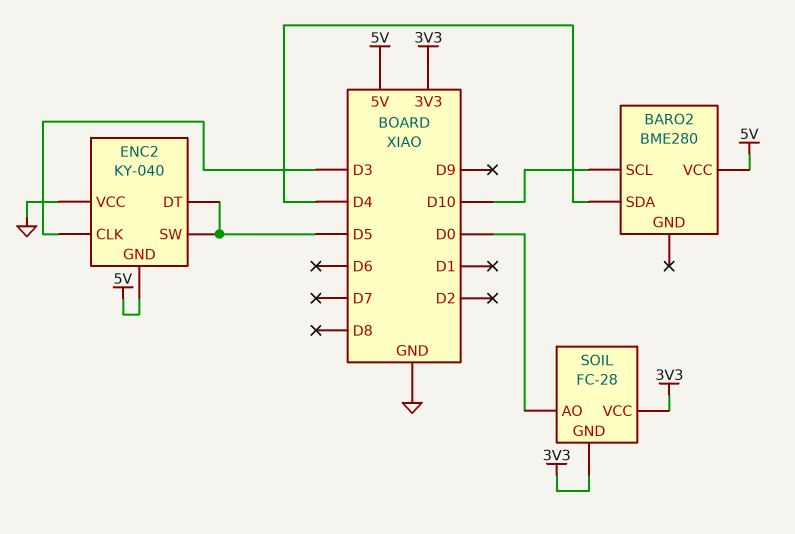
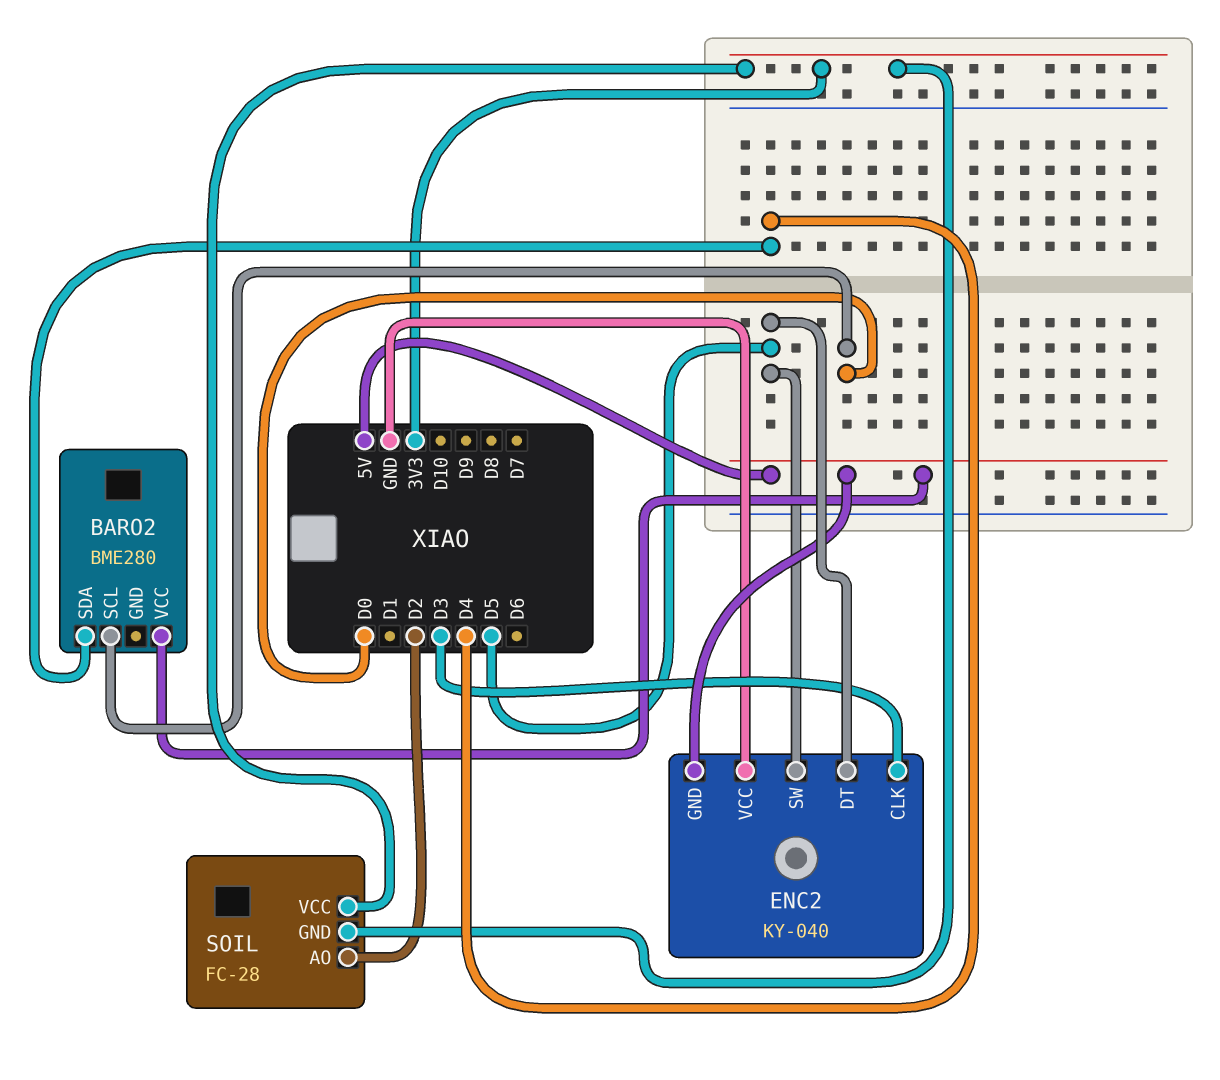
BARO2 pin SCL: D10 -> D0
SOIL pin AO: D0 -> D2

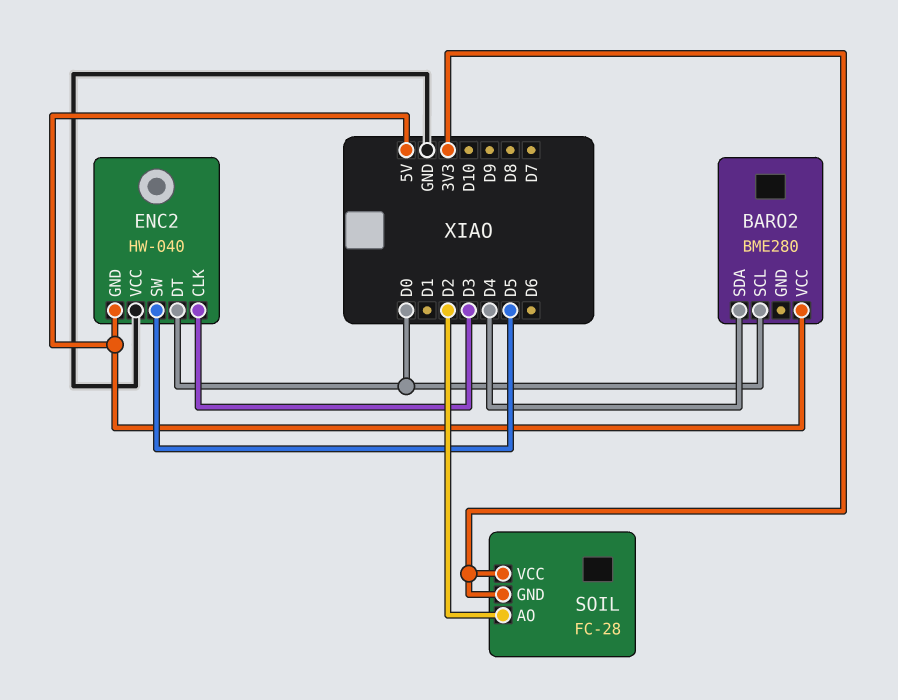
ENC2: KY-040 -> HW-040
ENC2 pin DT: D5 -> D0

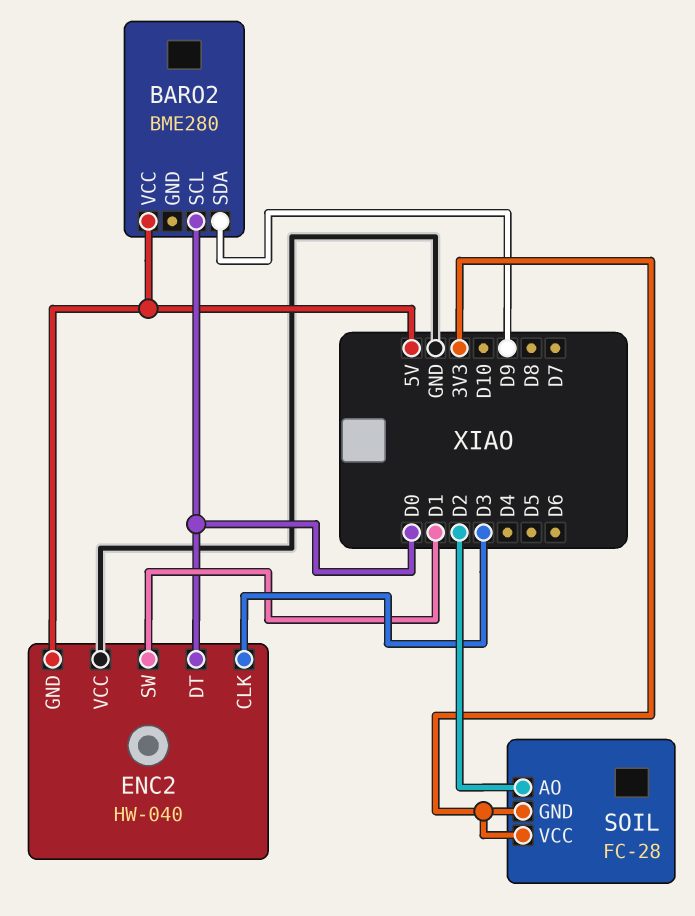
BARO2 pin SDA: D4 -> D9
ENC2 pin SW: D5 -> D1

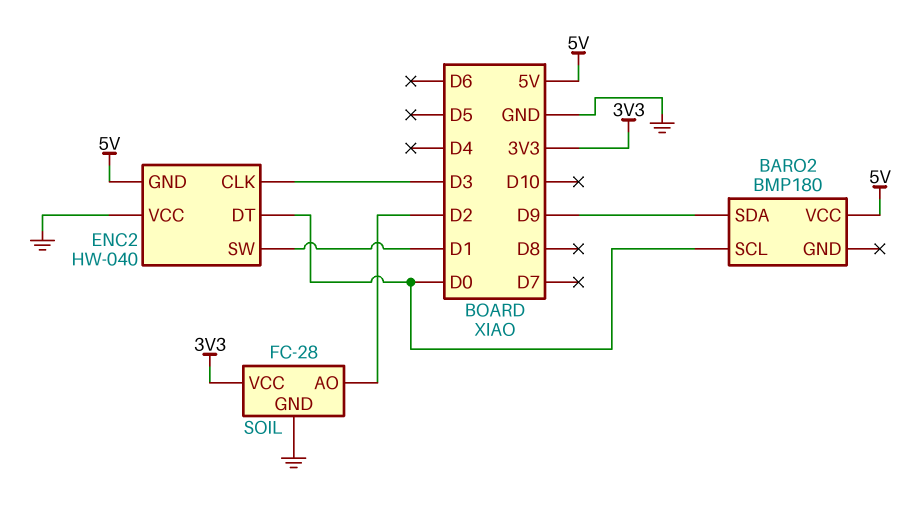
BARO2: BME280 -> BMP180
SOIL pin GND: 3V3 -> GND

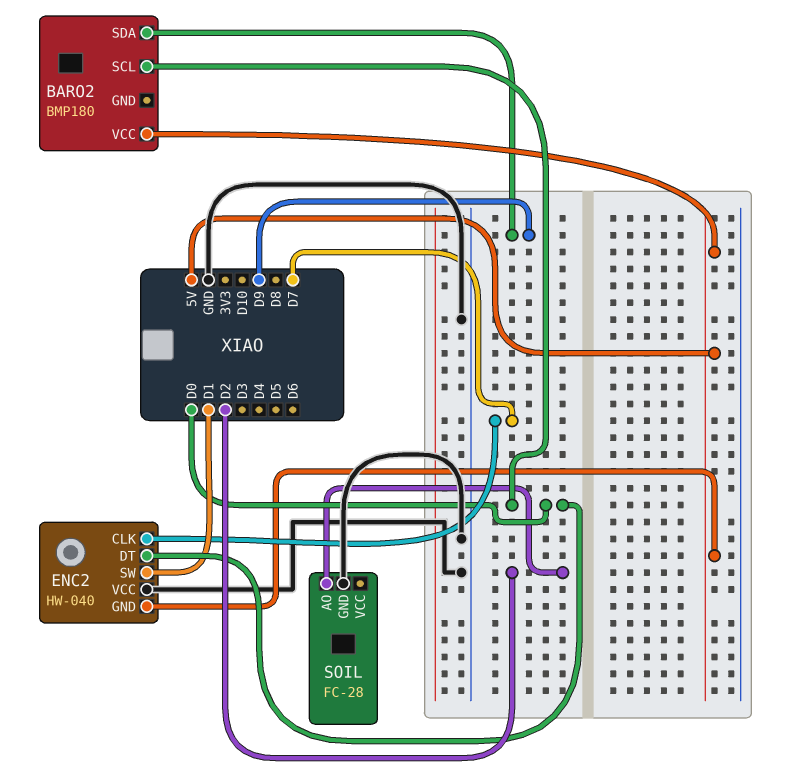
ENC2 pin CLK: D3 -> D7
SOIL pin VCC: 3V3 -> none

